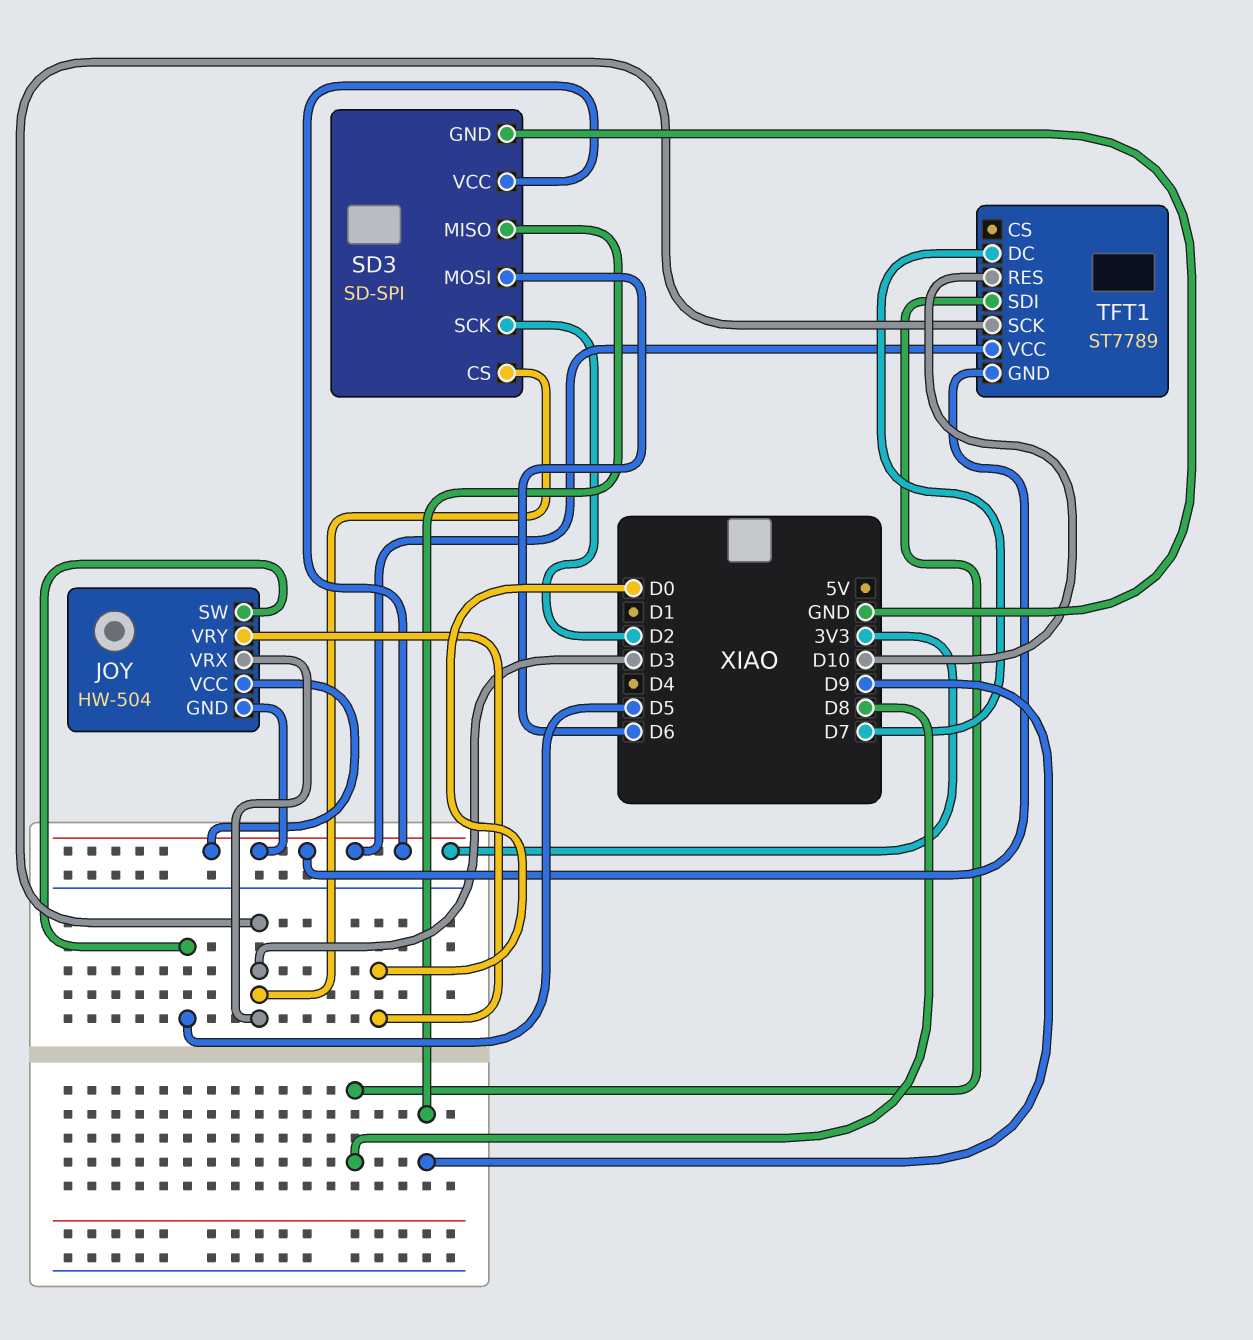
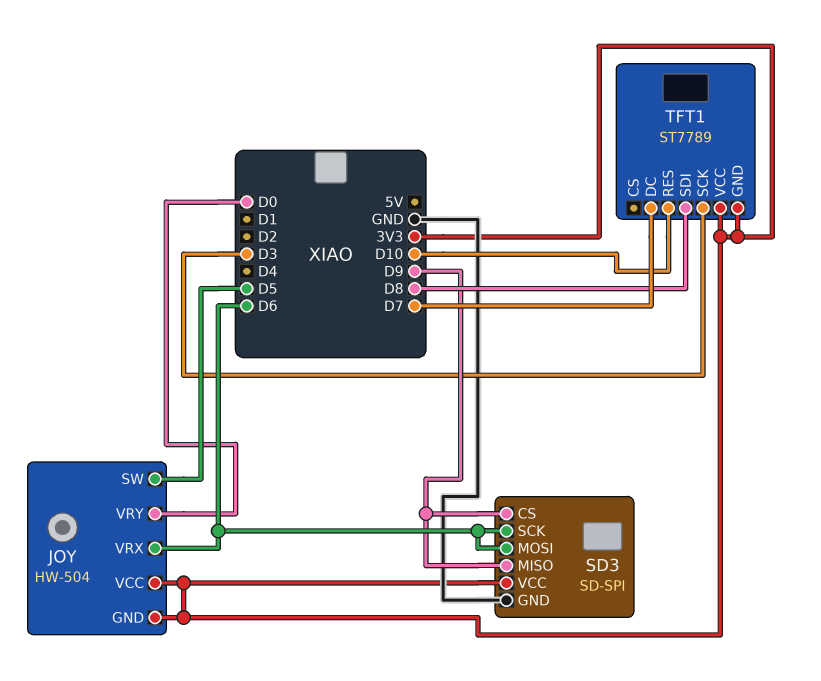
JOY pin VRX: D3 -> D6
SD3 pin CS: D3 -> D9
SD3 pin SCK: D2 -> D6

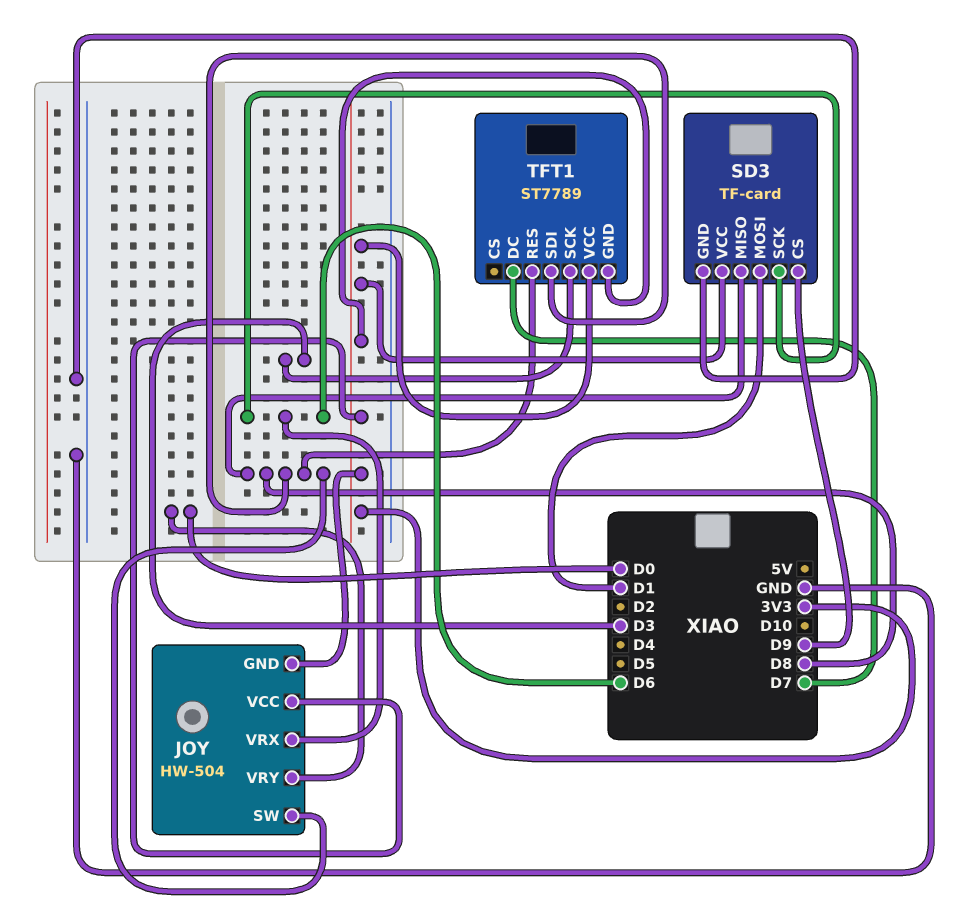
JOY pin SW: D5 -> D8
SD3: SD-SPI -> TF-card
SD3 pin MISO: D9 -> D8
SD3 pin MOSI: D6 -> D1
TFT1 pin RES: D10 -> D8

